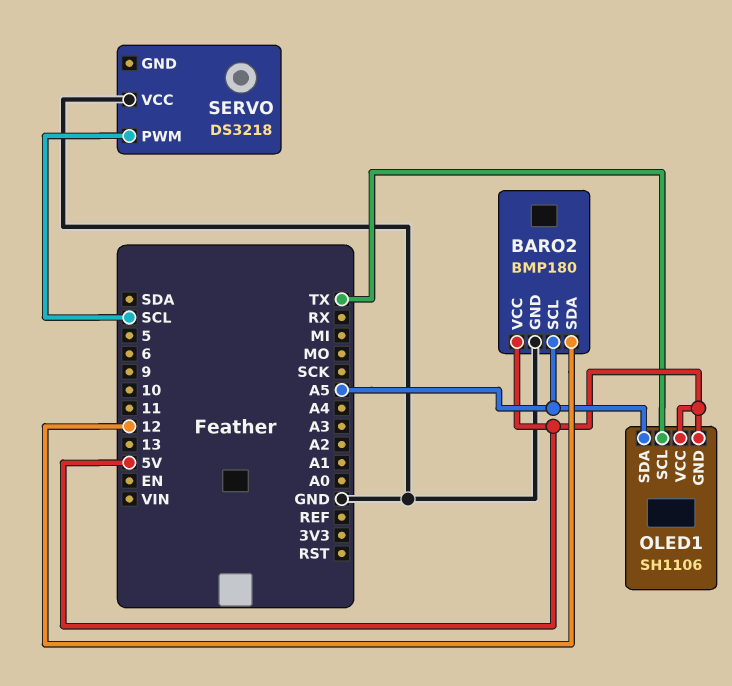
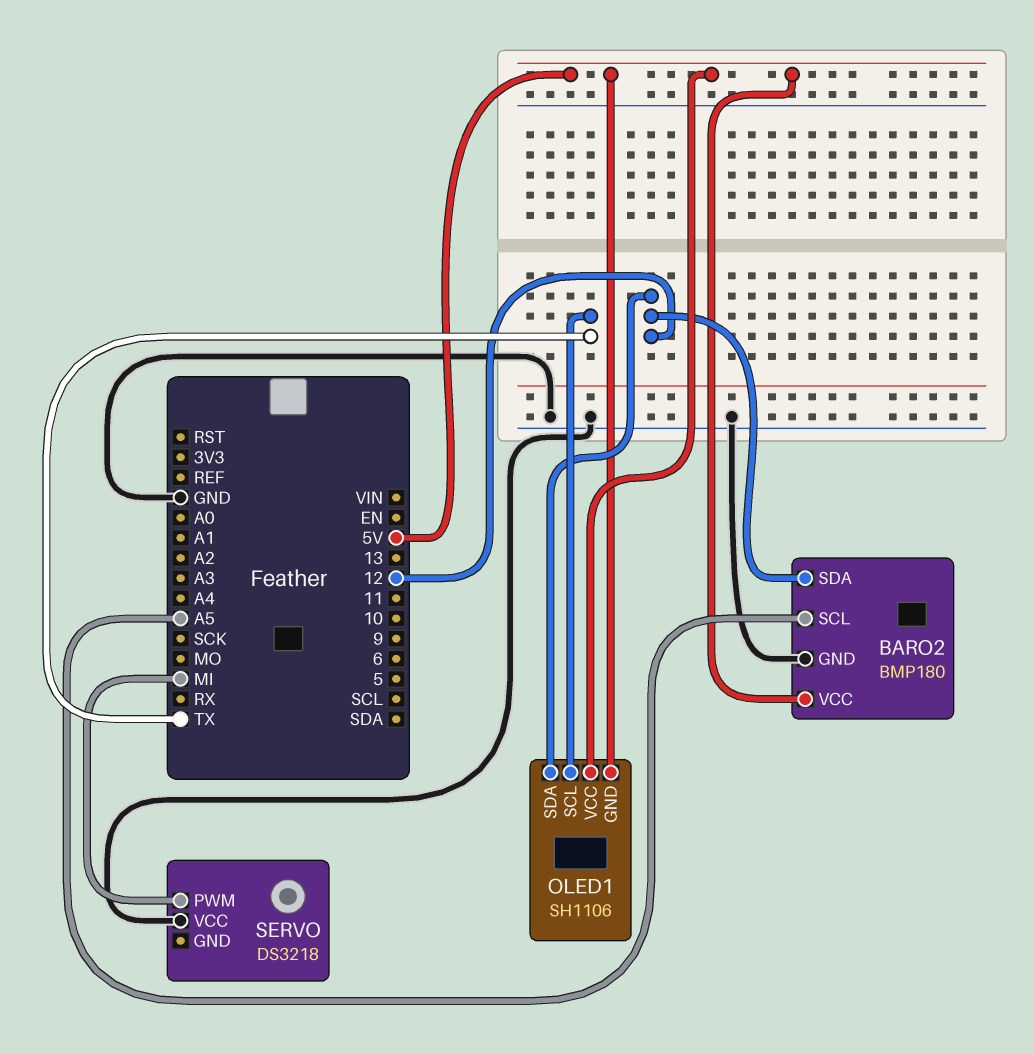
OLED1 pin SDA: A5 -> 12
SERVO pin PWM: SCL -> MI

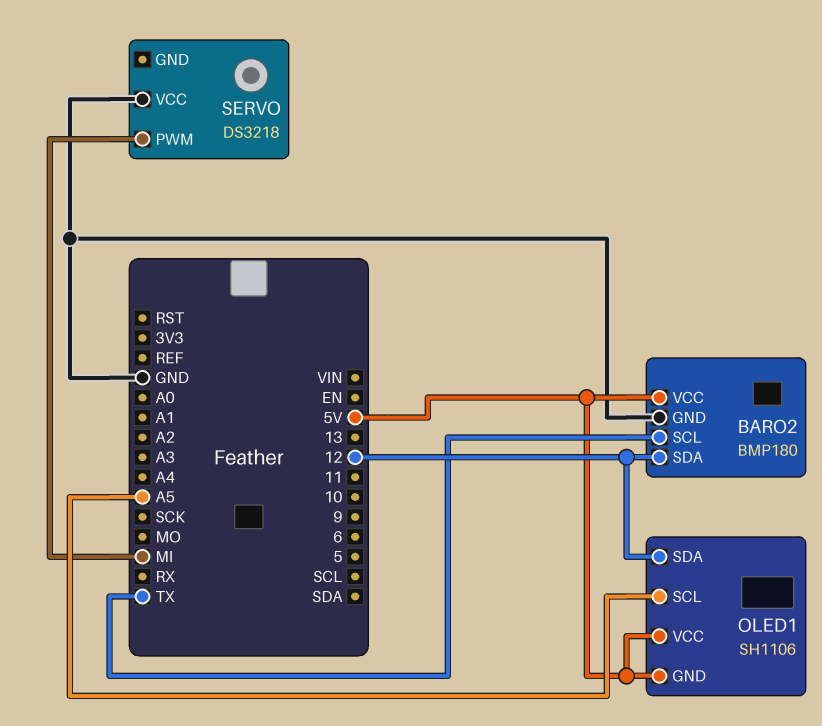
BARO2 pin SCL: A5 -> TX
OLED1 pin SCL: TX -> A5

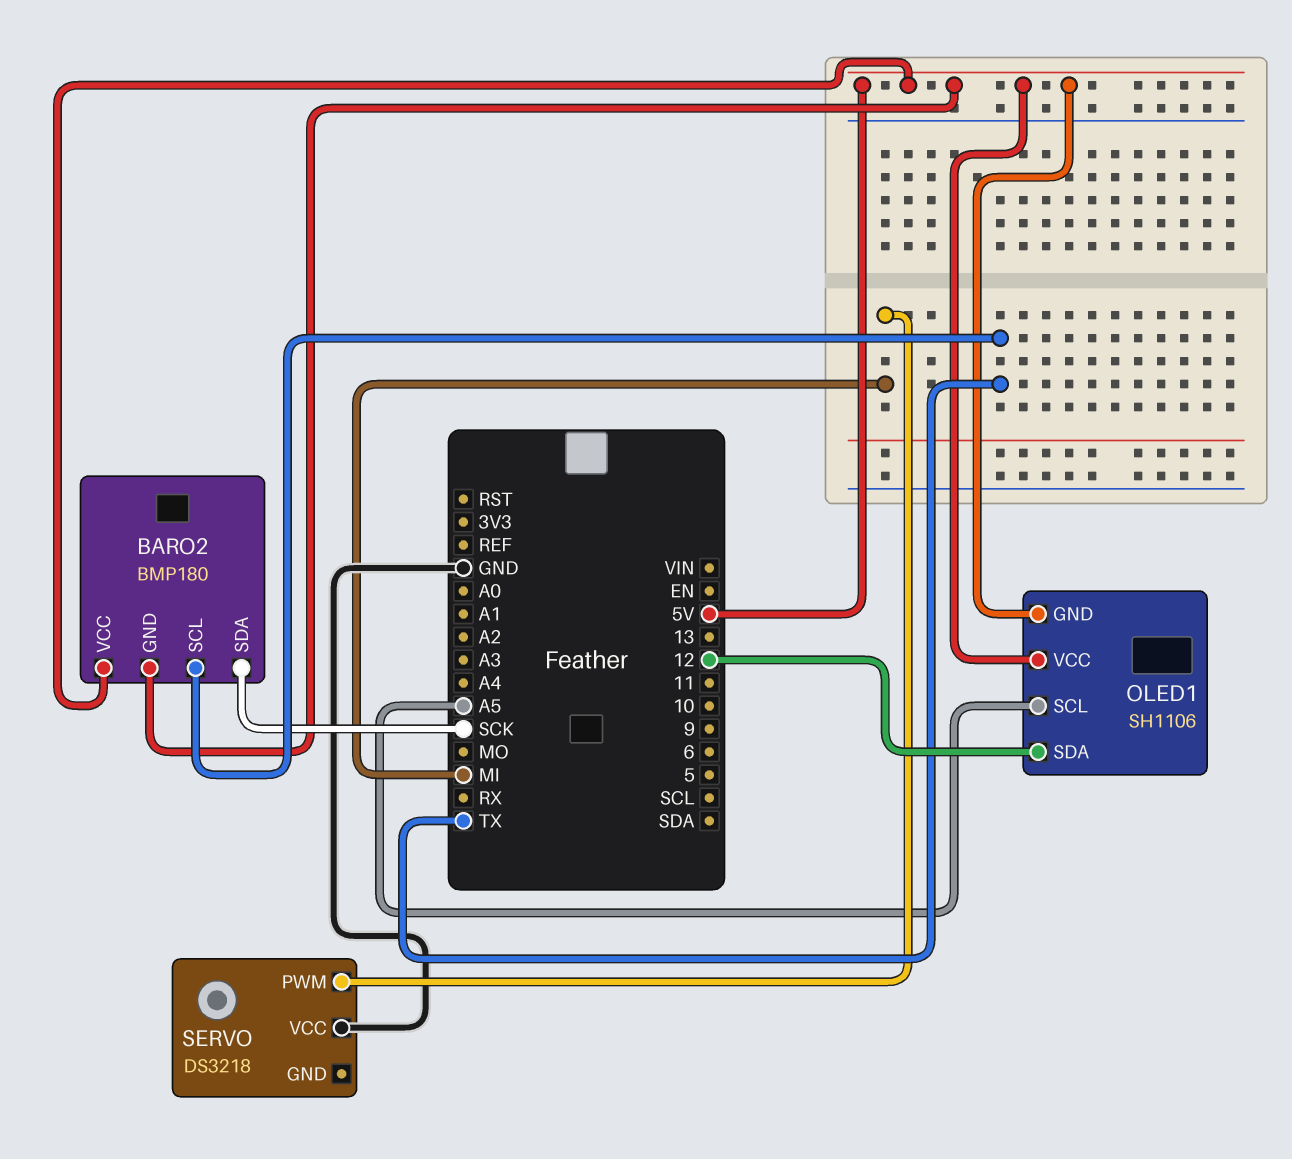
BARO2 pin GND: GND -> 5V
BARO2 pin SDA: 12 -> SCK

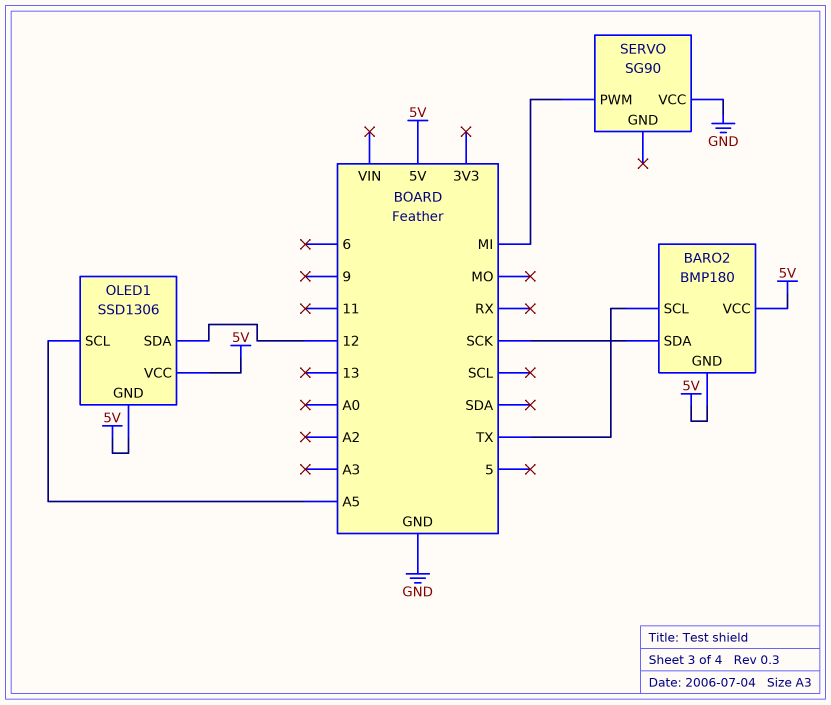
OLED1: SH1106 -> SSD1306
SERVO: DS3218 -> SG90

